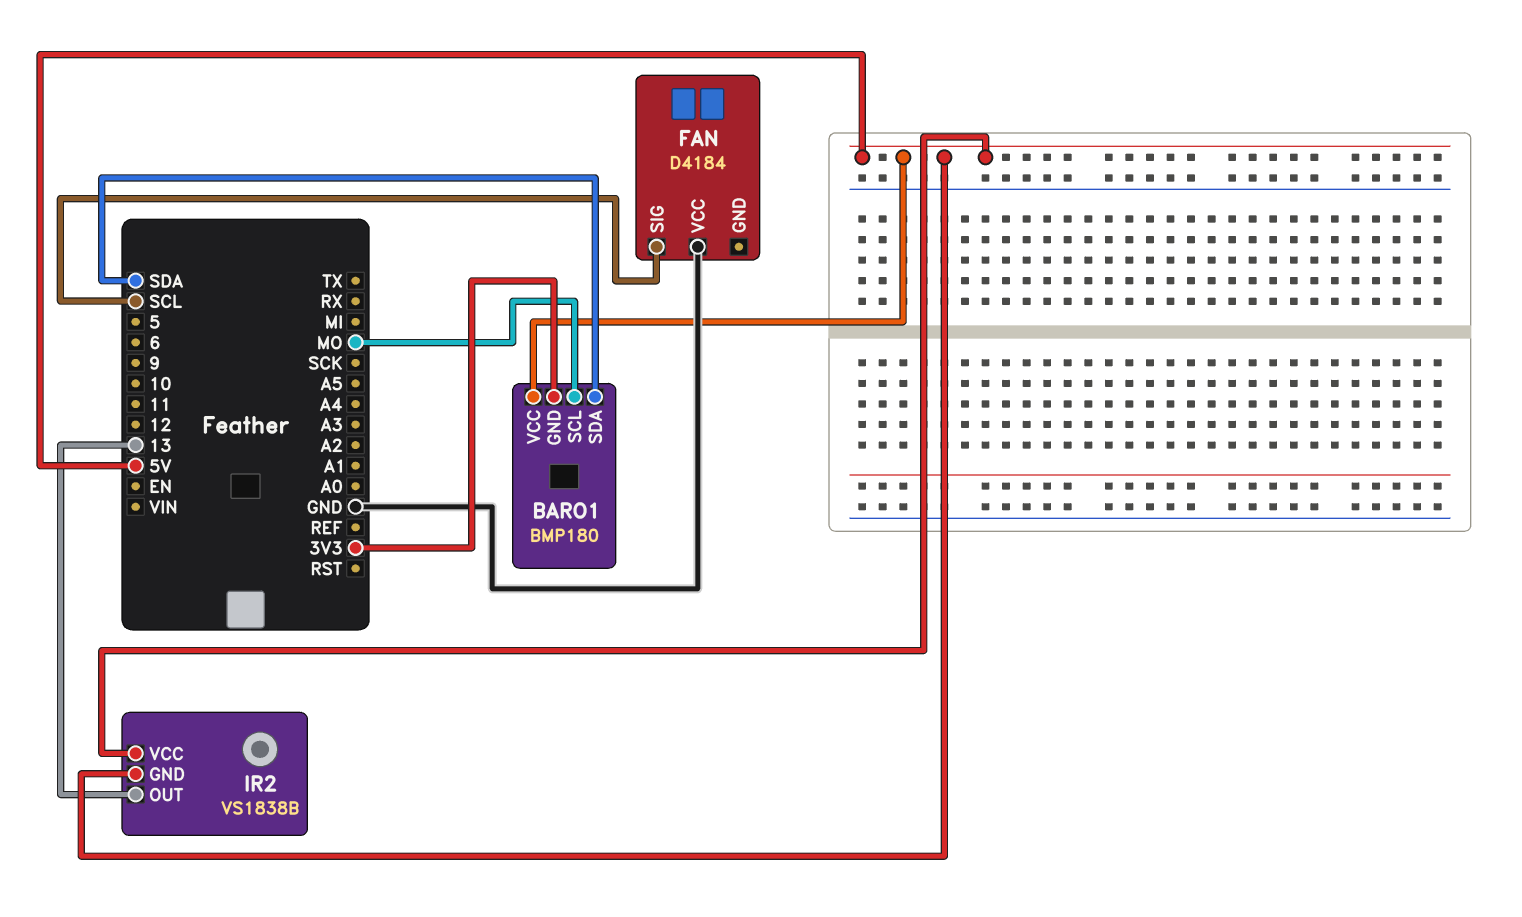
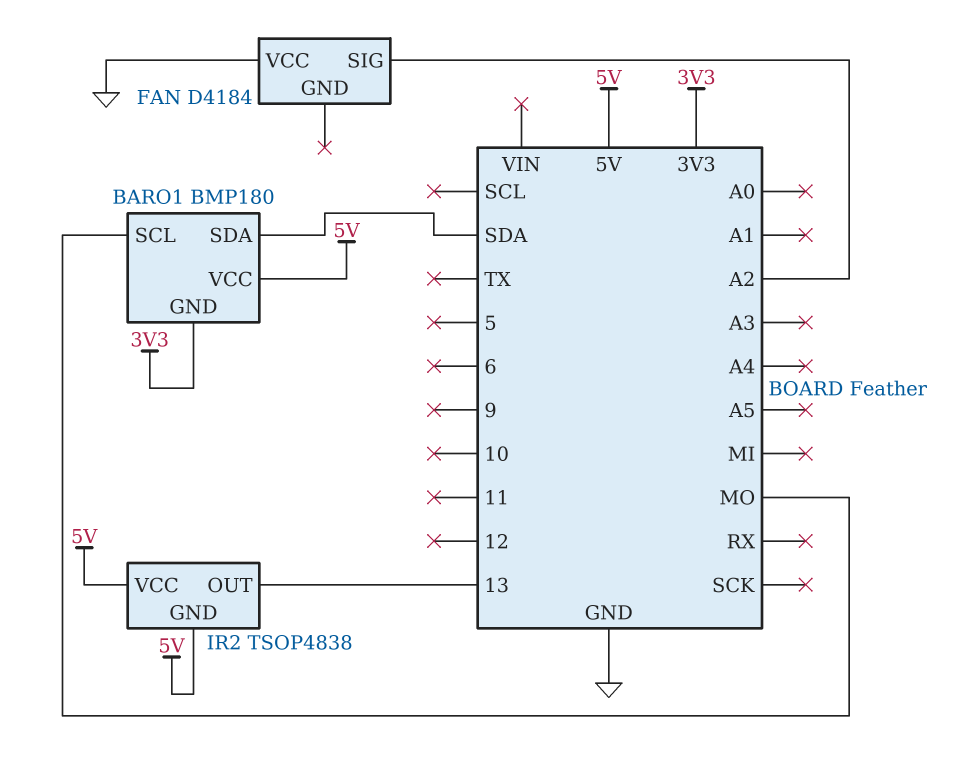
FAN pin SIG: SCL -> A2
IR2: VS1838B -> TSOP4838

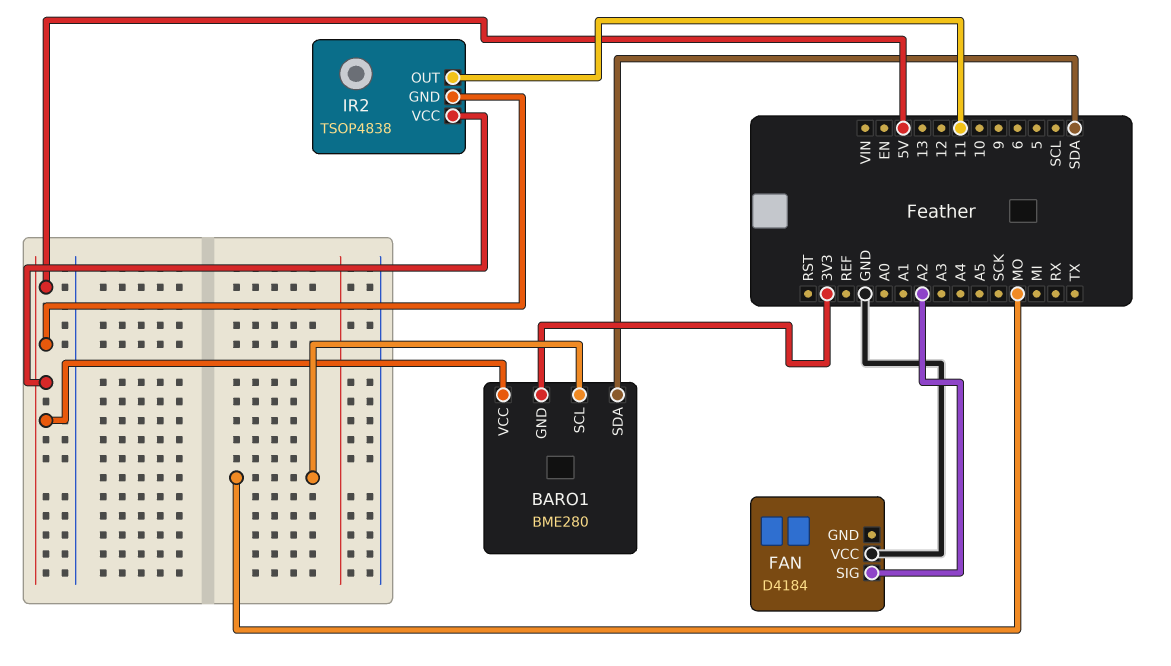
BARO1: BMP180 -> BME280
IR2 pin OUT: 13 -> 11

